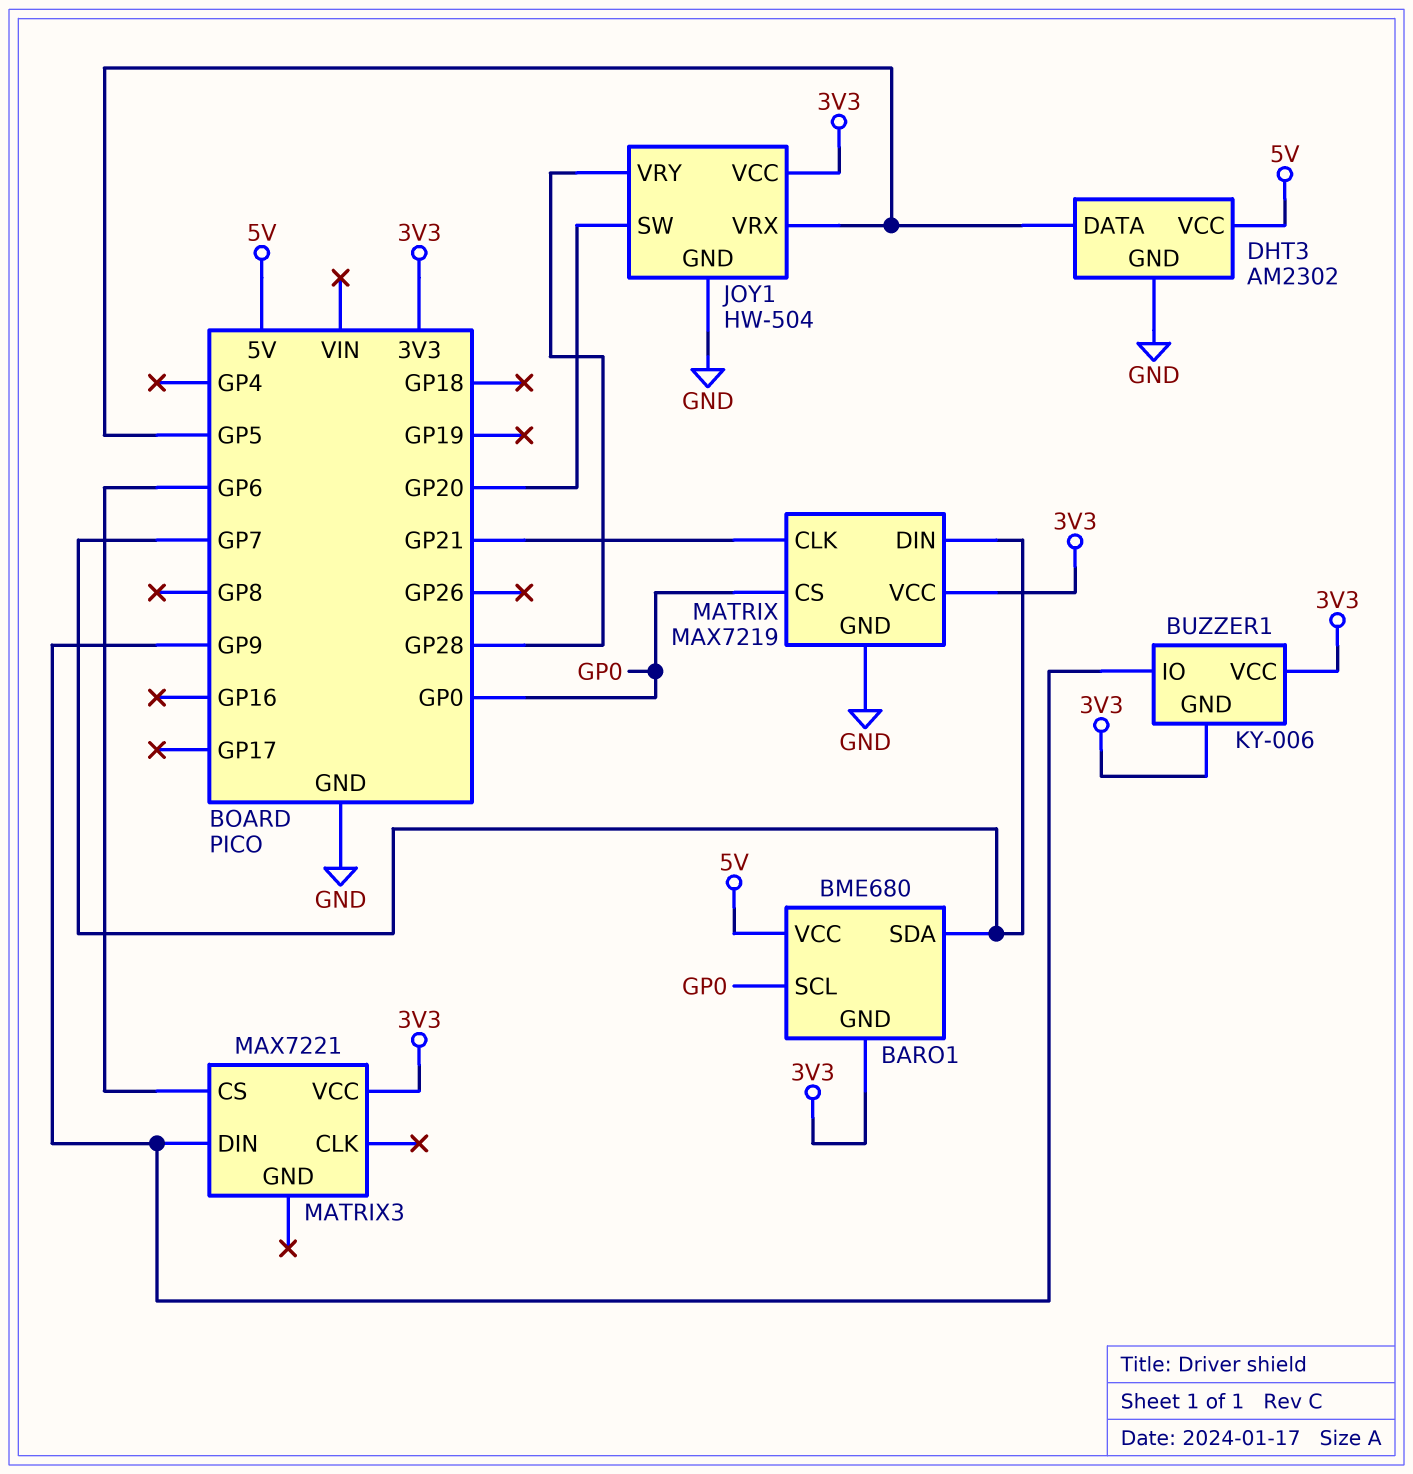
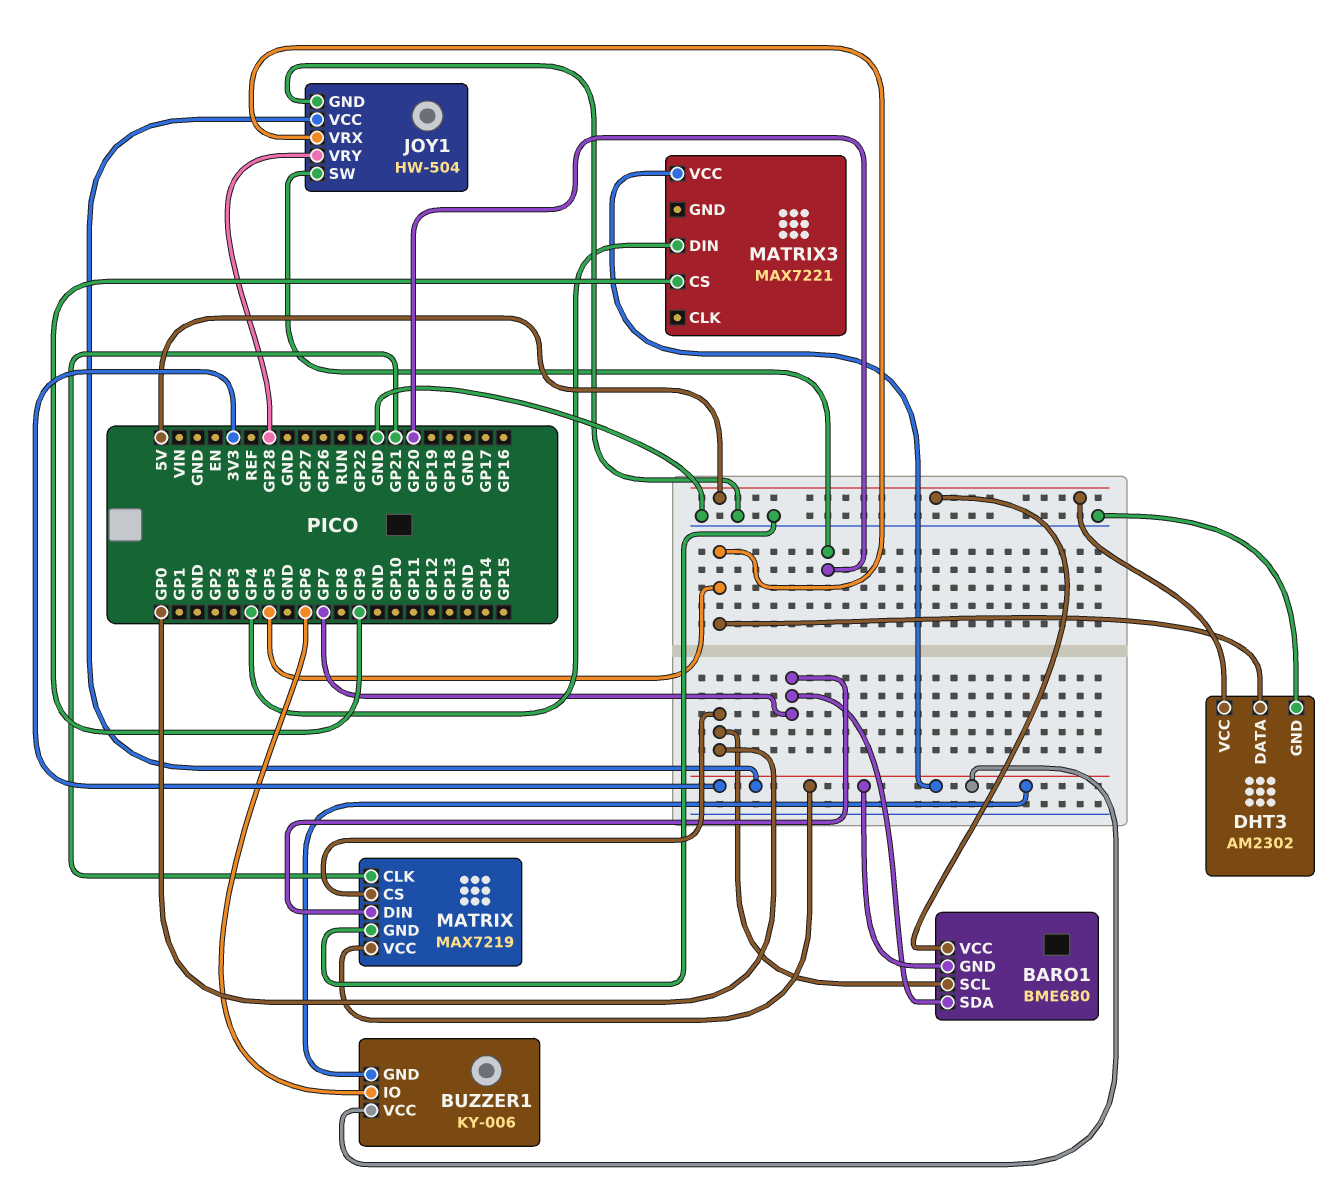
BUZZER1 pin IO: GP9 -> GP6
MATRIX3 pin CS: GP6 -> GP9
MATRIX3 pin DIN: GP9 -> GP4

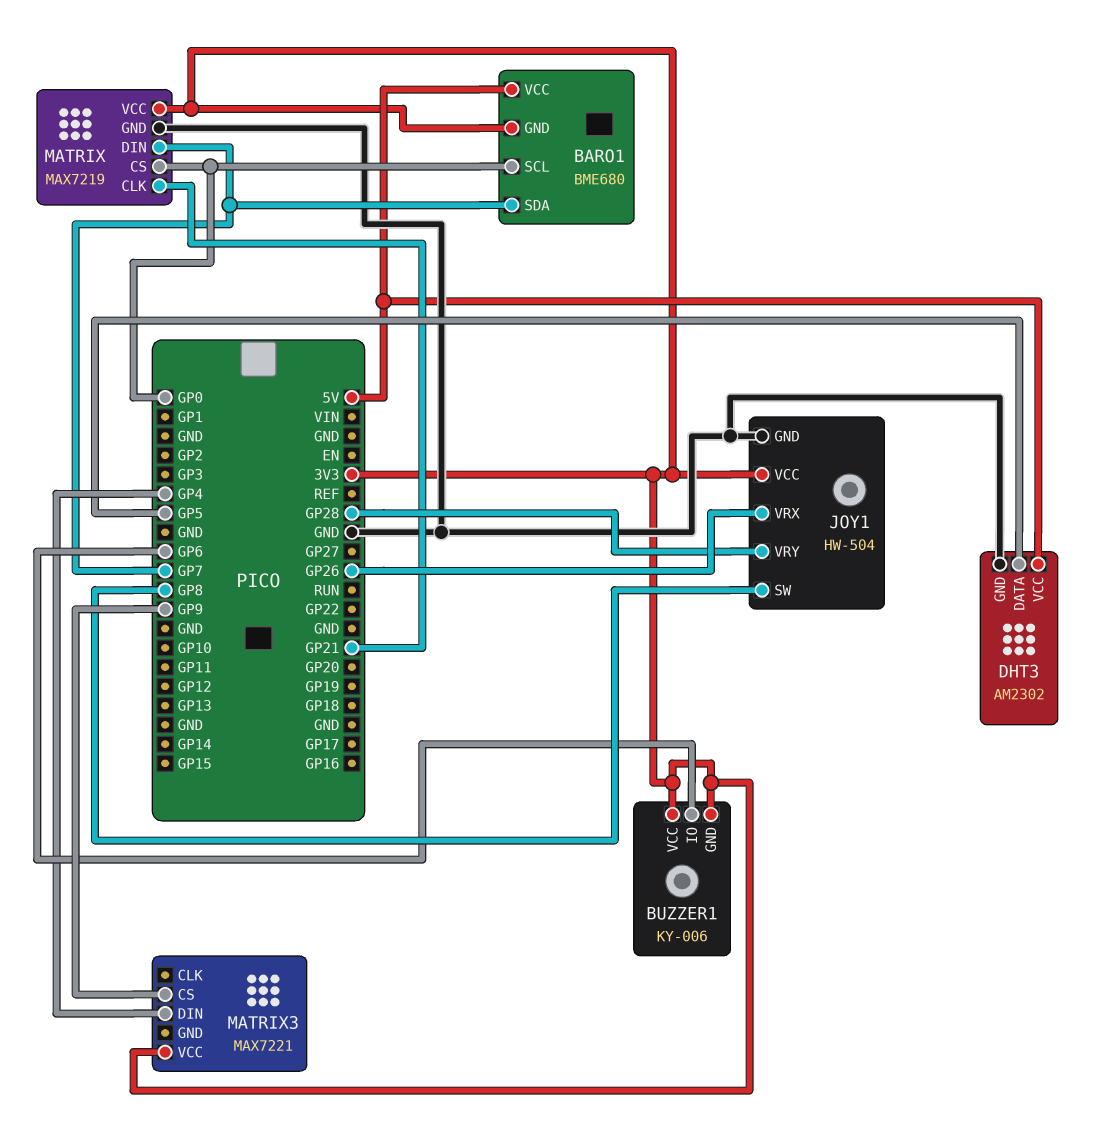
JOY1 pin SW: GP20 -> GP8
JOY1 pin VRX: GP5 -> GP26

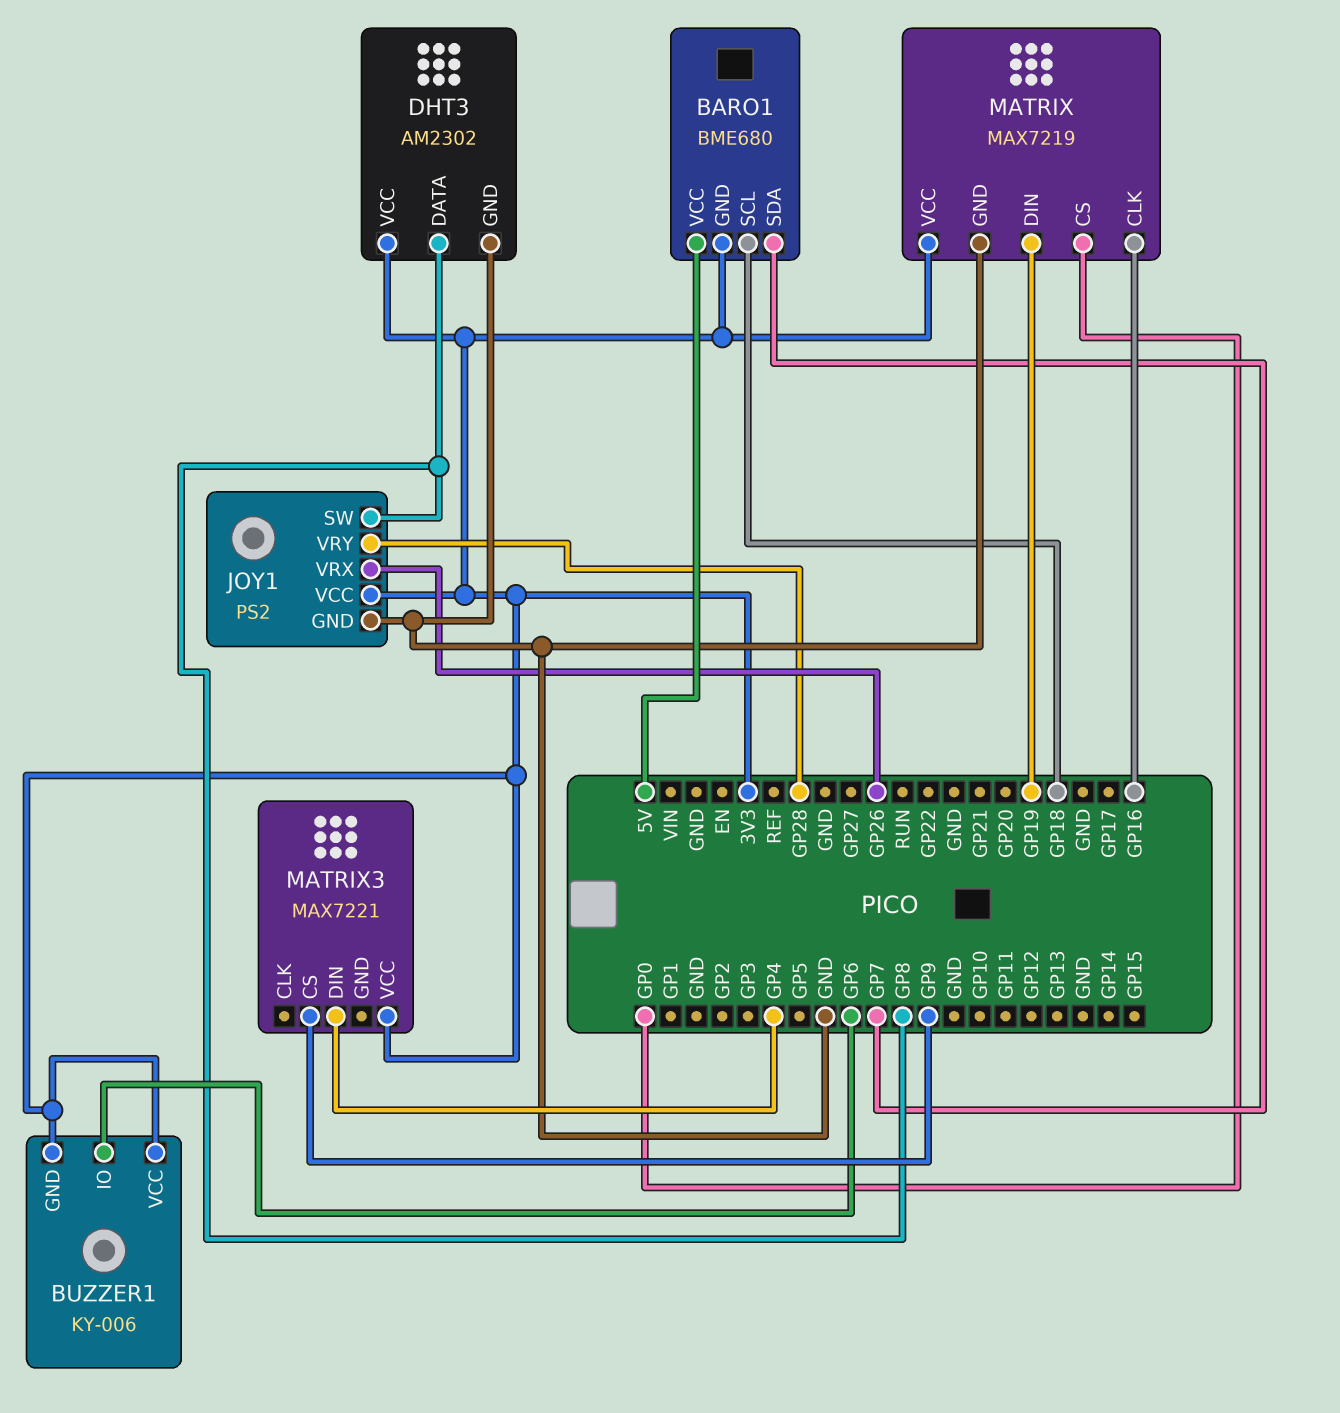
BARO1 pin SCL: GP0 -> GP18
DHT3 pin DATA: GP5 -> GP8
DHT3 pin VCC: 5V -> 3V3
JOY1: HW-504 -> PS2
MATRIX pin CLK: GP21 -> GP16
MATRIX pin DIN: GP7 -> GP19

